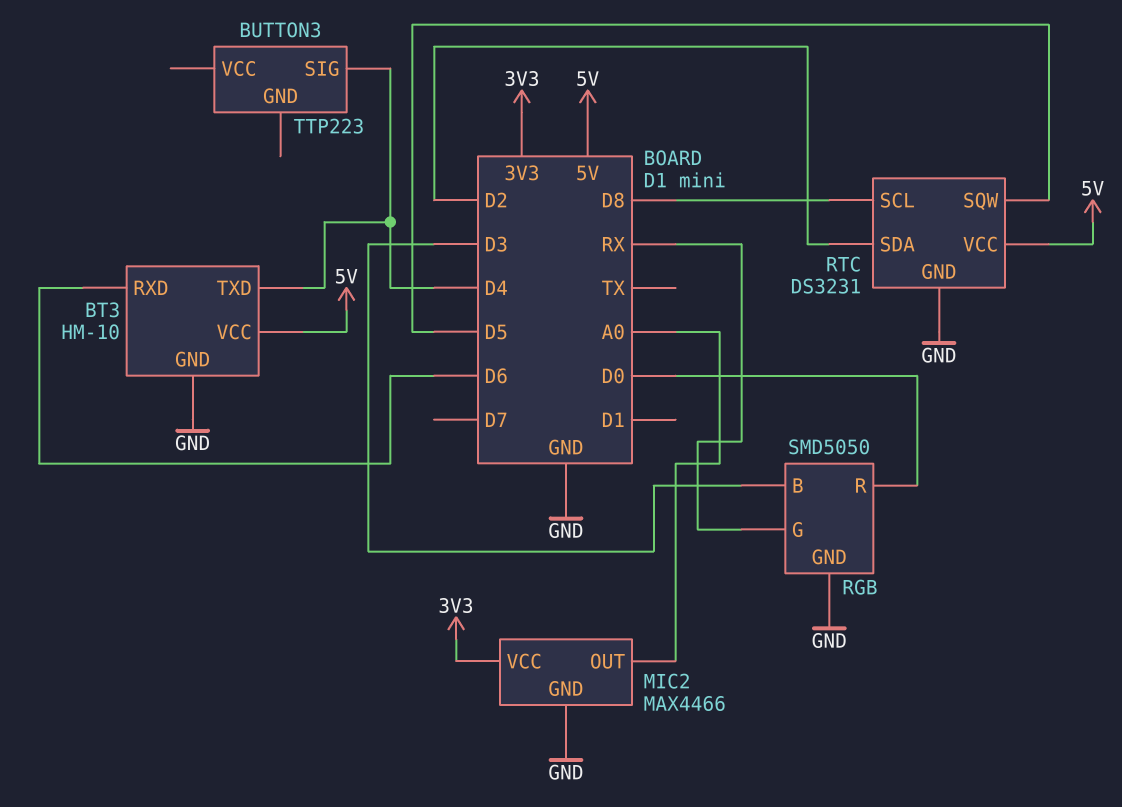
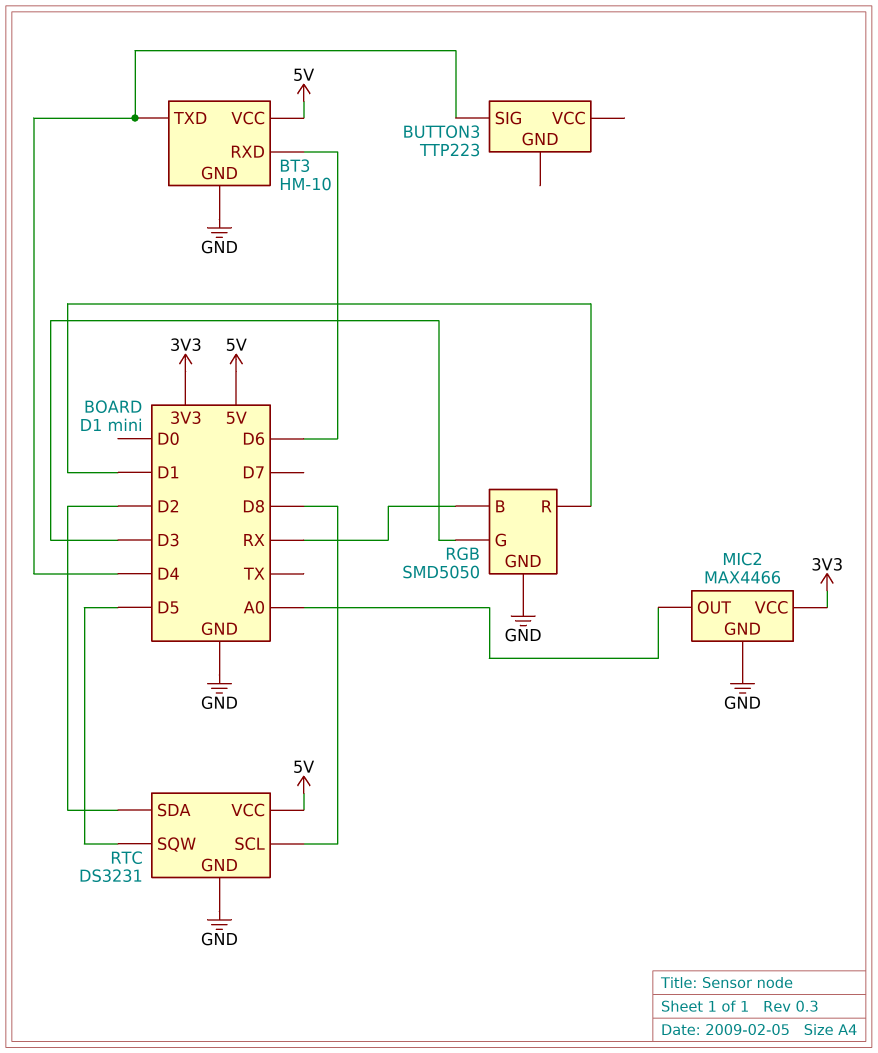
RGB pin B: D3 -> RX
RGB pin G: RX -> D3
RGB pin R: D0 -> D1

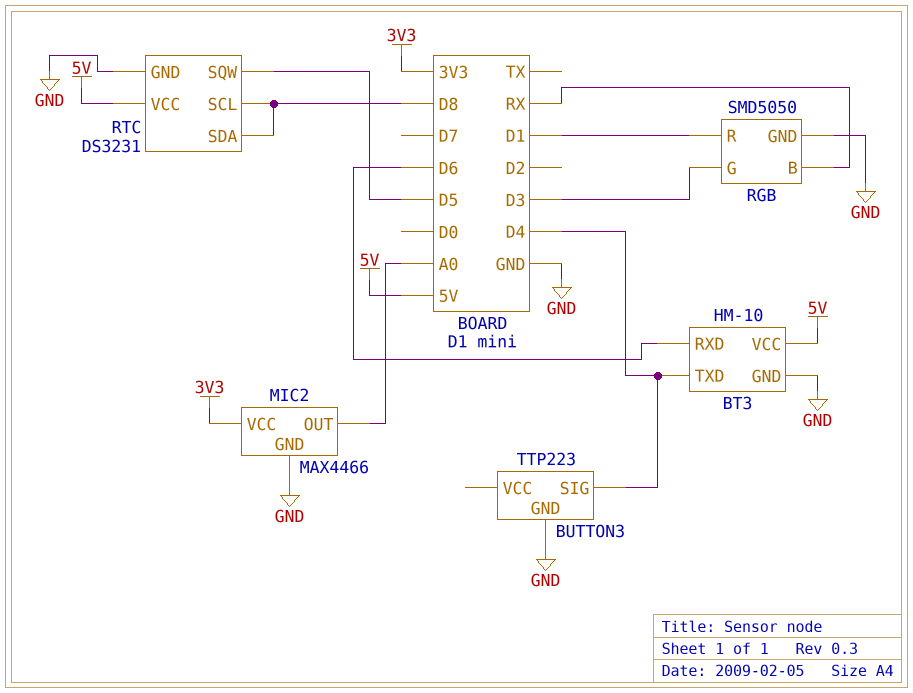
BUTTON3 pin GND: none -> GND
RTC pin SDA: D2 -> D8

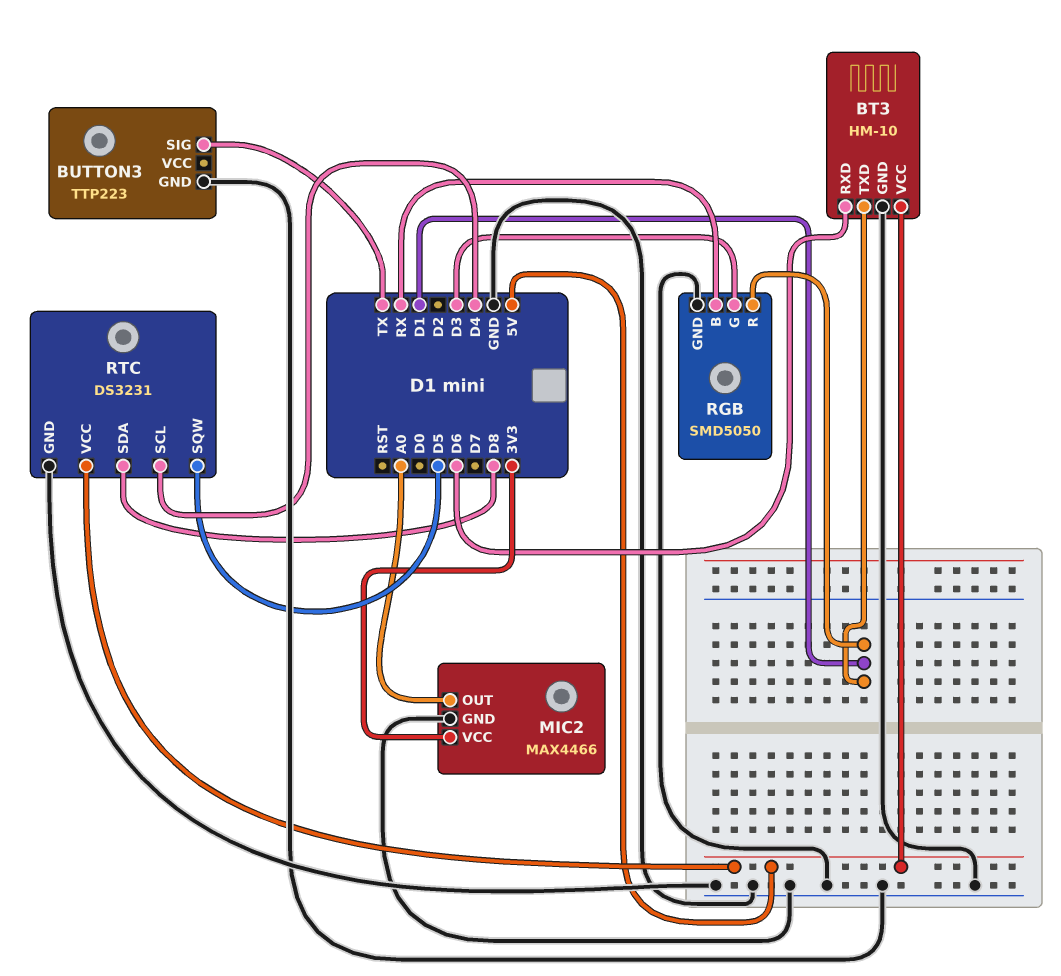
BT3 pin TXD: D4 -> D1
BUTTON3 pin SIG: D4 -> TX
RTC pin SCL: D8 -> D4

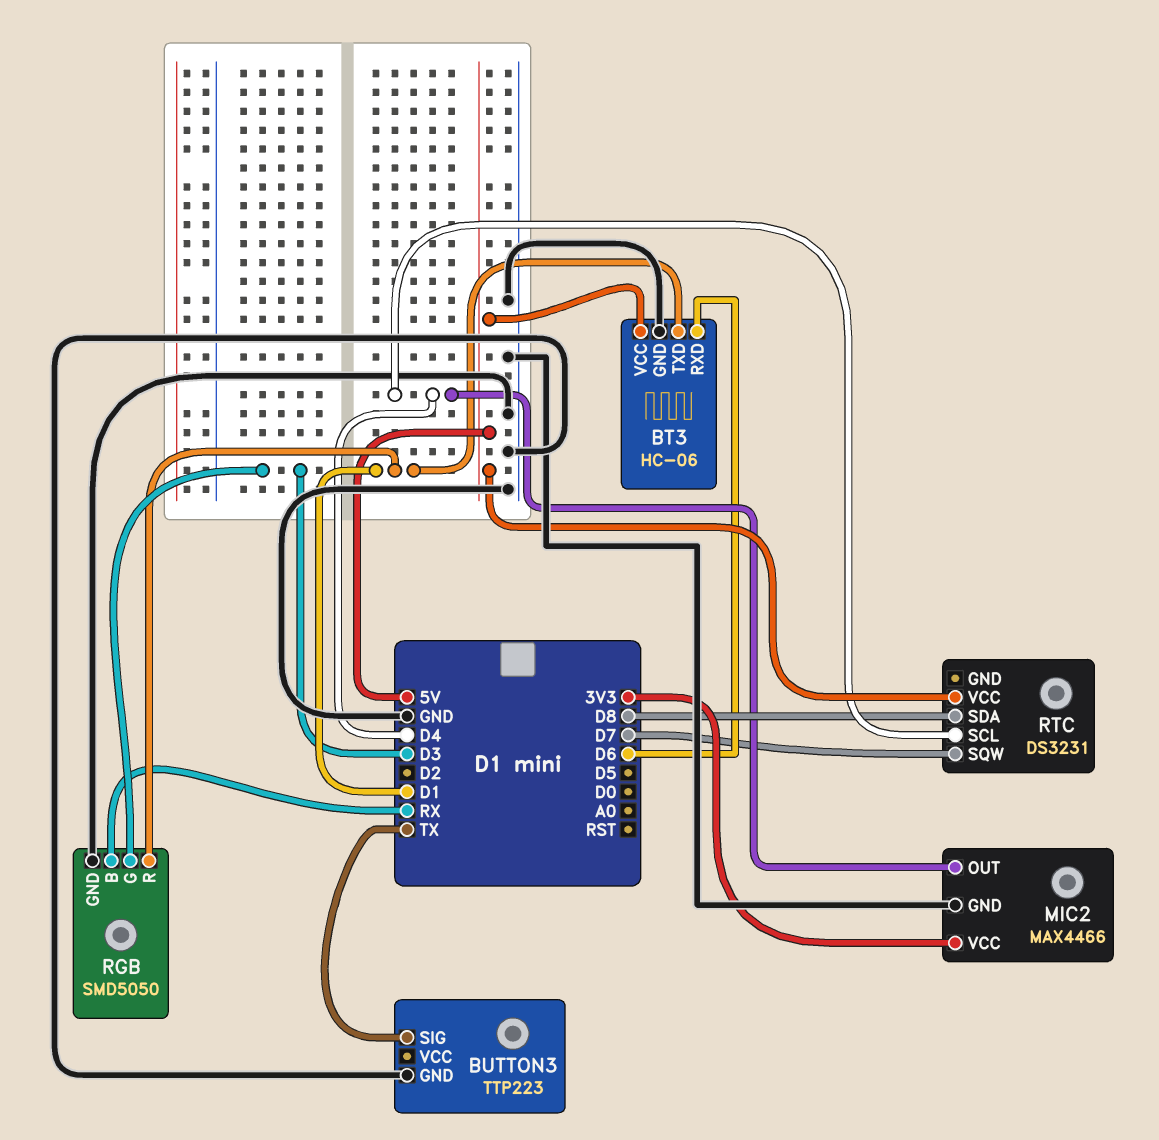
BT3: HM-10 -> HC-06
MIC2 pin OUT: A0 -> D4
RTC pin GND: GND -> none
RTC pin SQW: D5 -> D7

